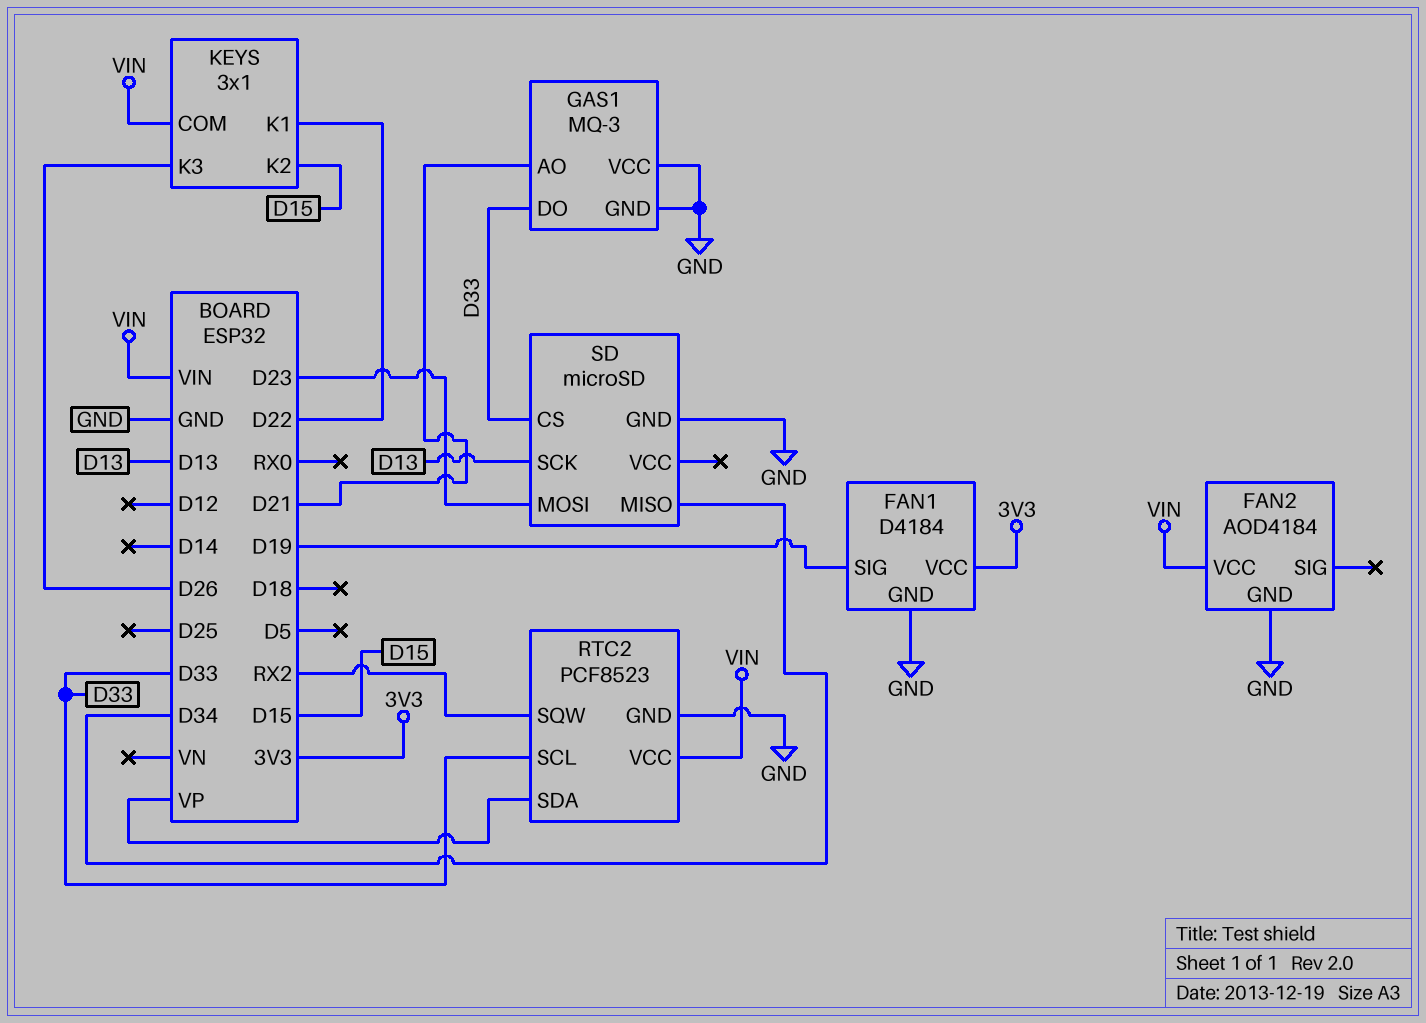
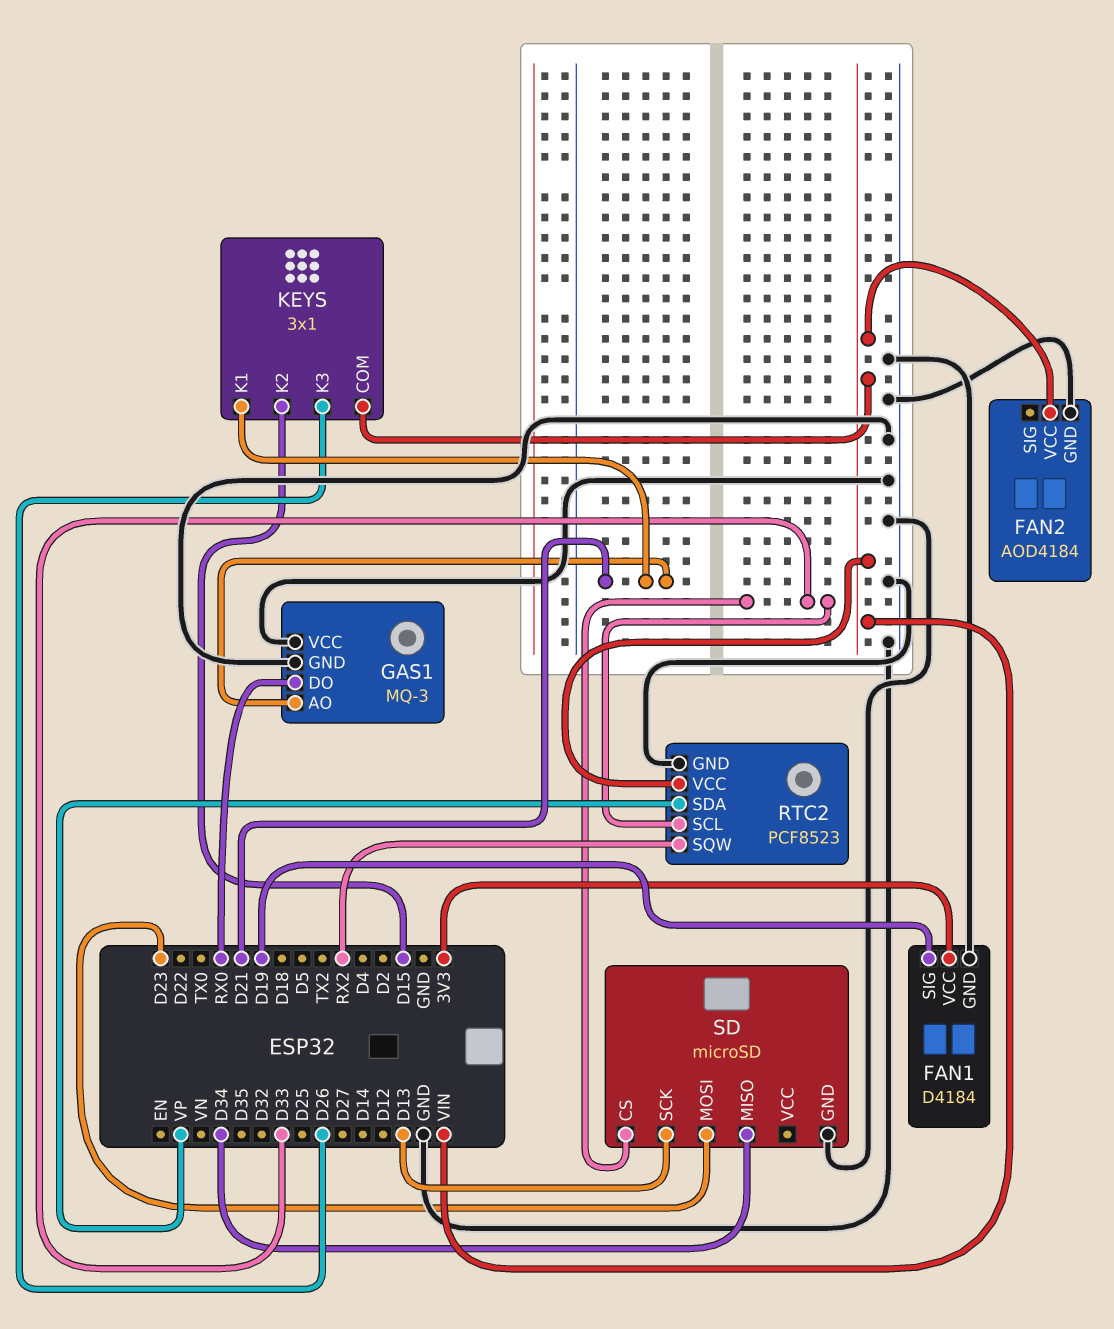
GAS1 pin DO: D33 -> RX0
KEYS pin K1: D22 -> D21

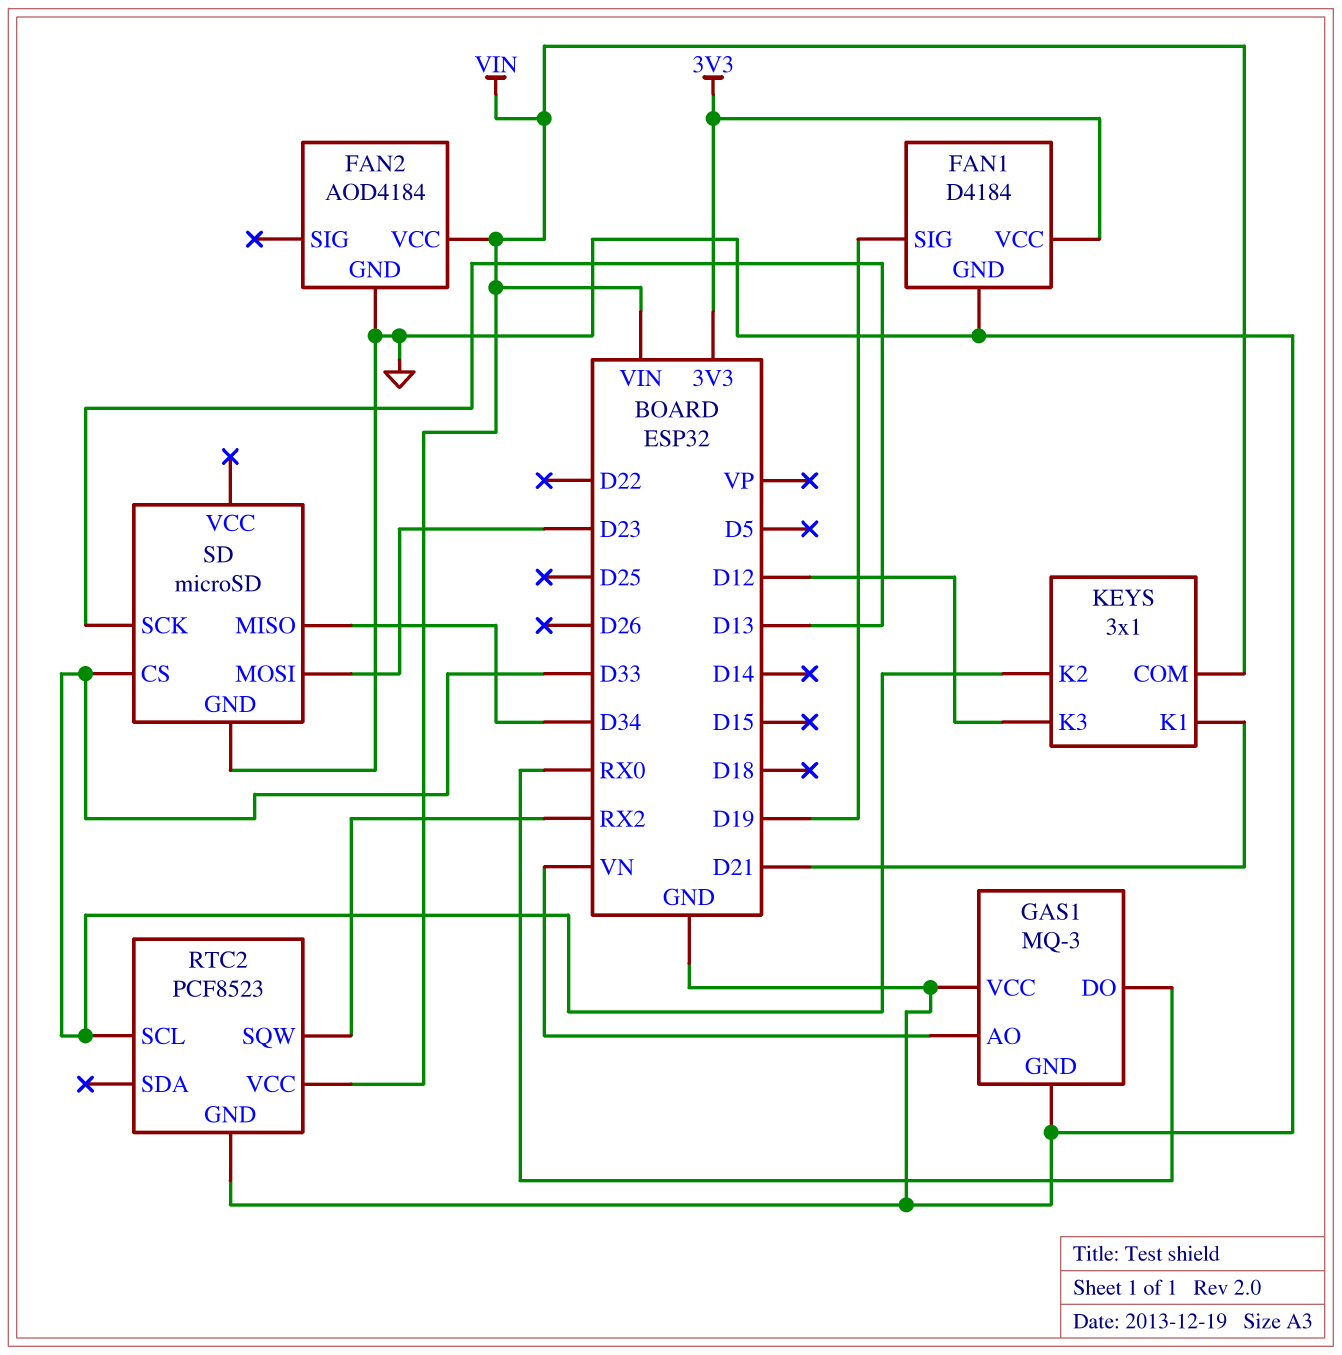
GAS1 pin AO: D21 -> VN
KEYS pin K2: D15 -> D33
KEYS pin K3: D26 -> D12
RTC2 pin SDA: VP -> none

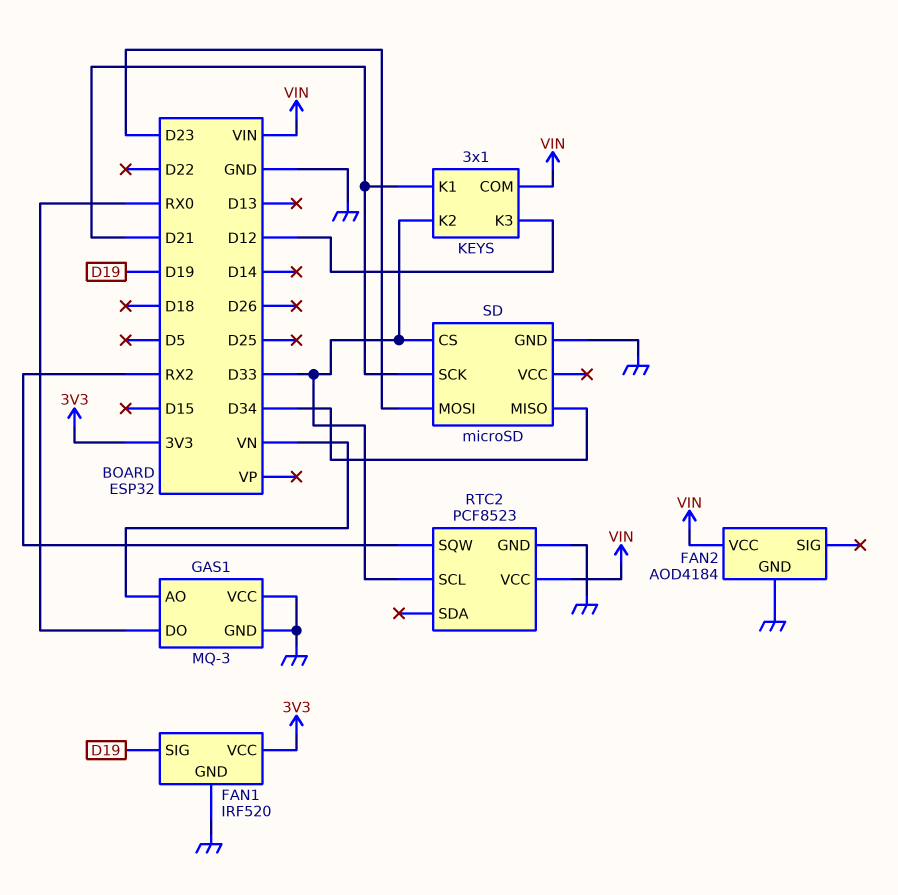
FAN1: D4184 -> IRF520
SD pin SCK: D13 -> D21

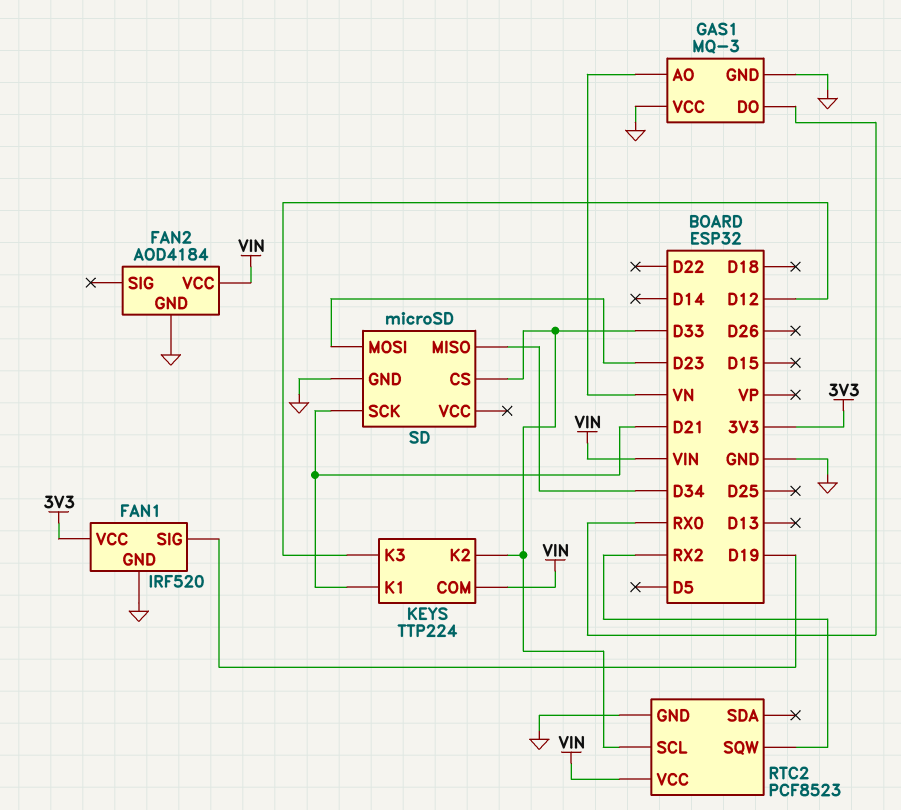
KEYS: 3x1 -> TTP224

